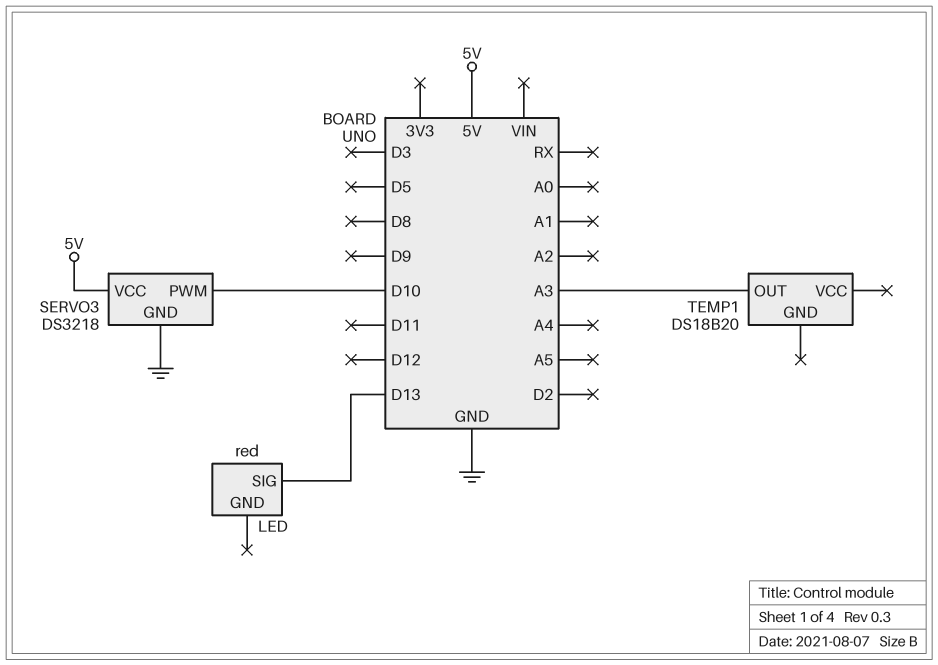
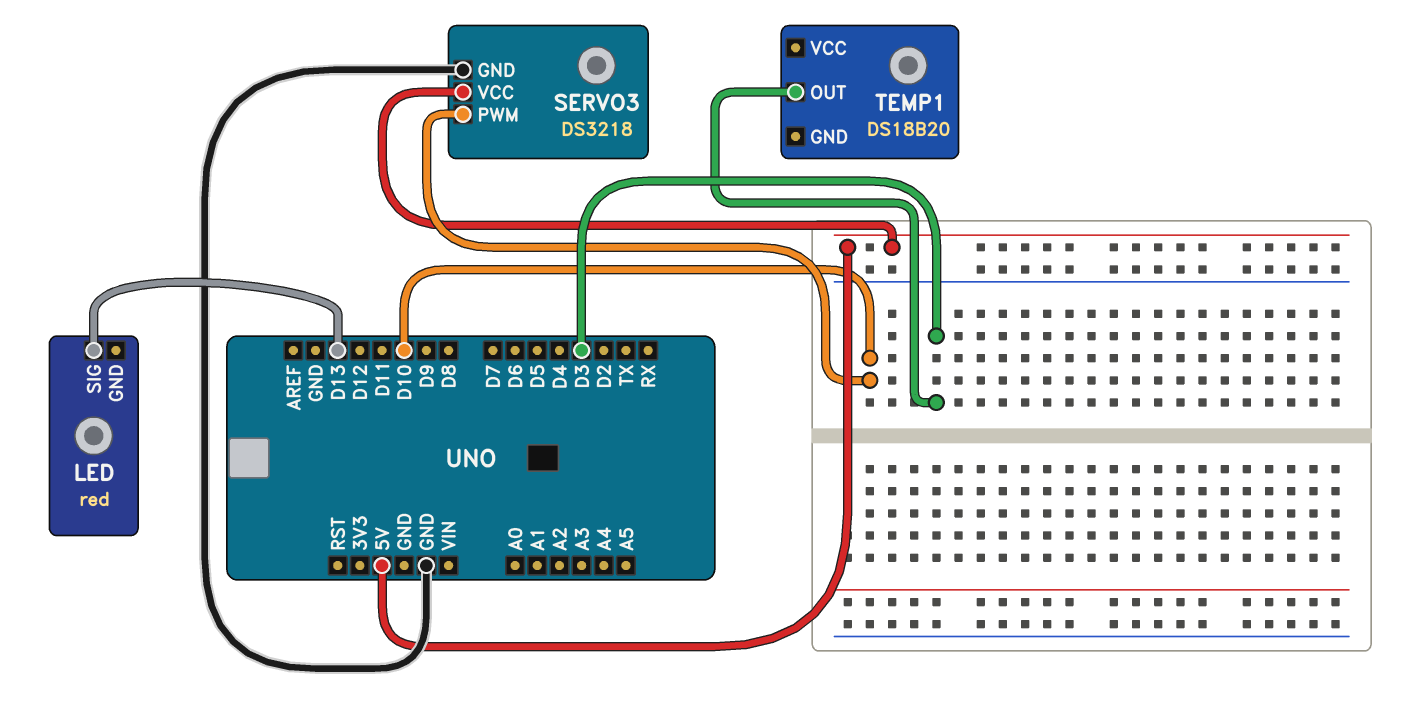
TEMP1 pin OUT: A3 -> D3

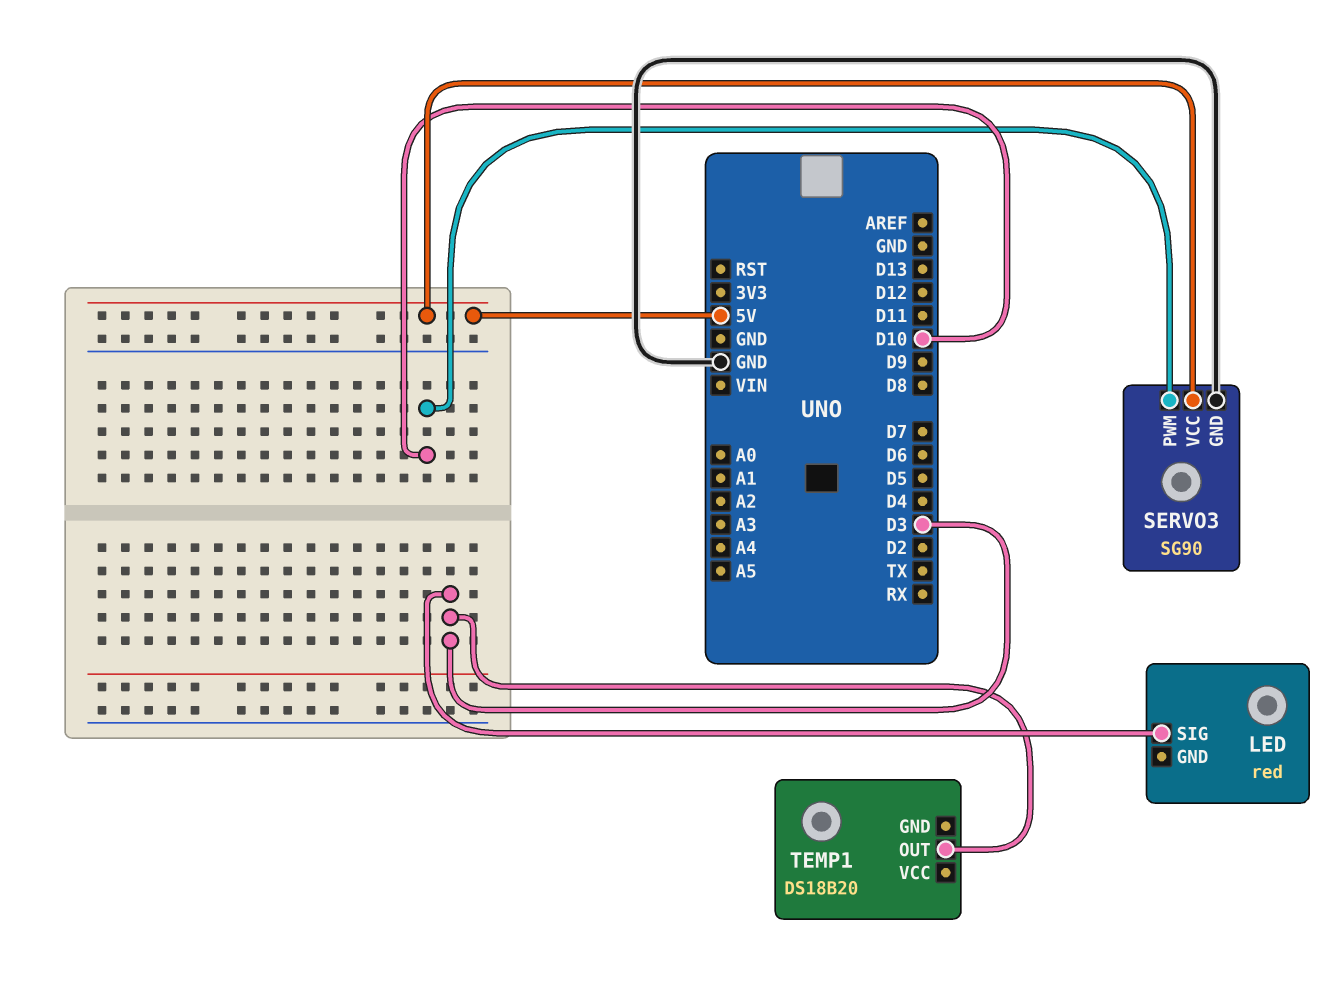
LED pin SIG: D13 -> D3
SERVO3: DS3218 -> SG90

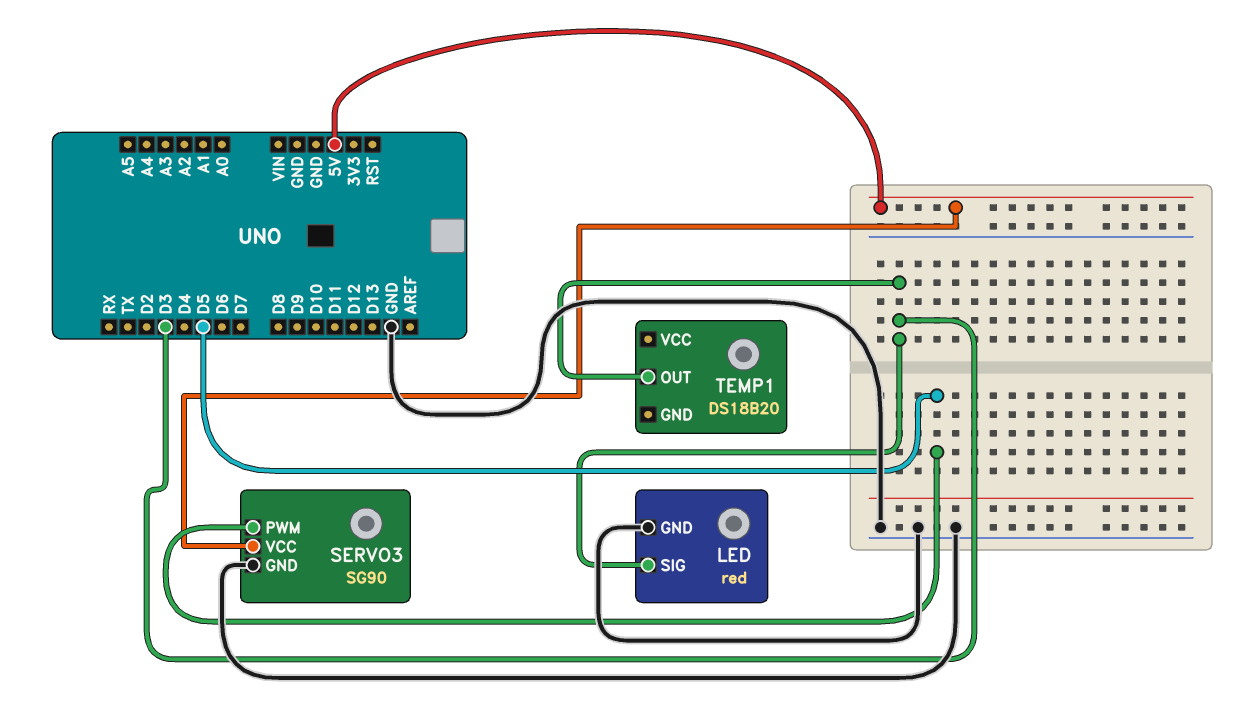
LED pin GND: none -> GND
SERVO3 pin PWM: D10 -> D5

